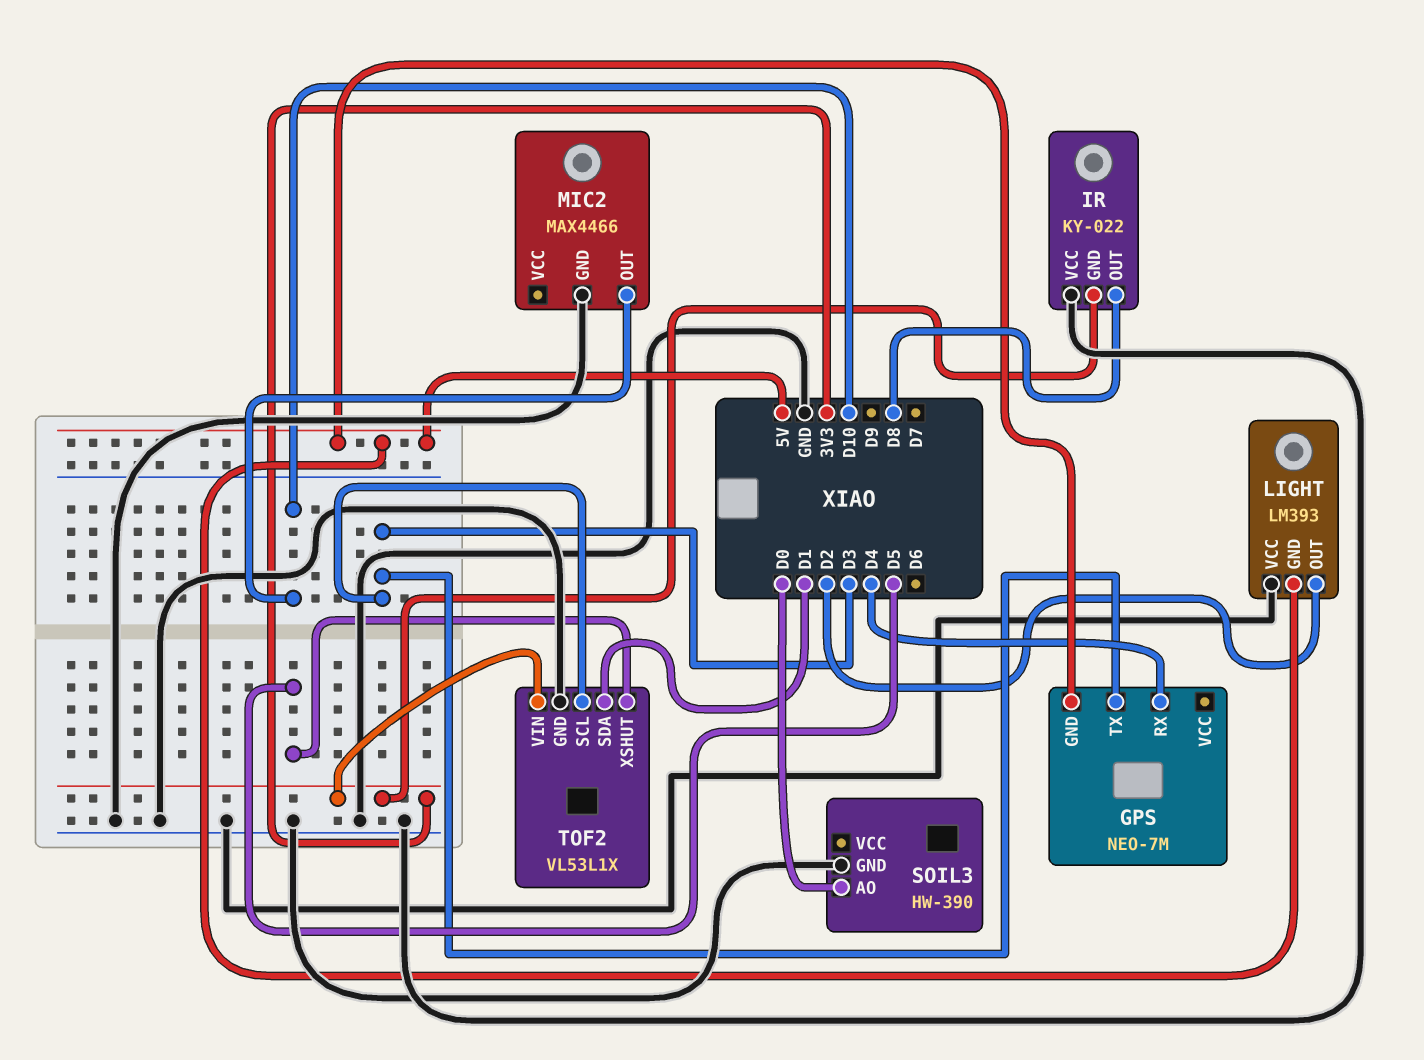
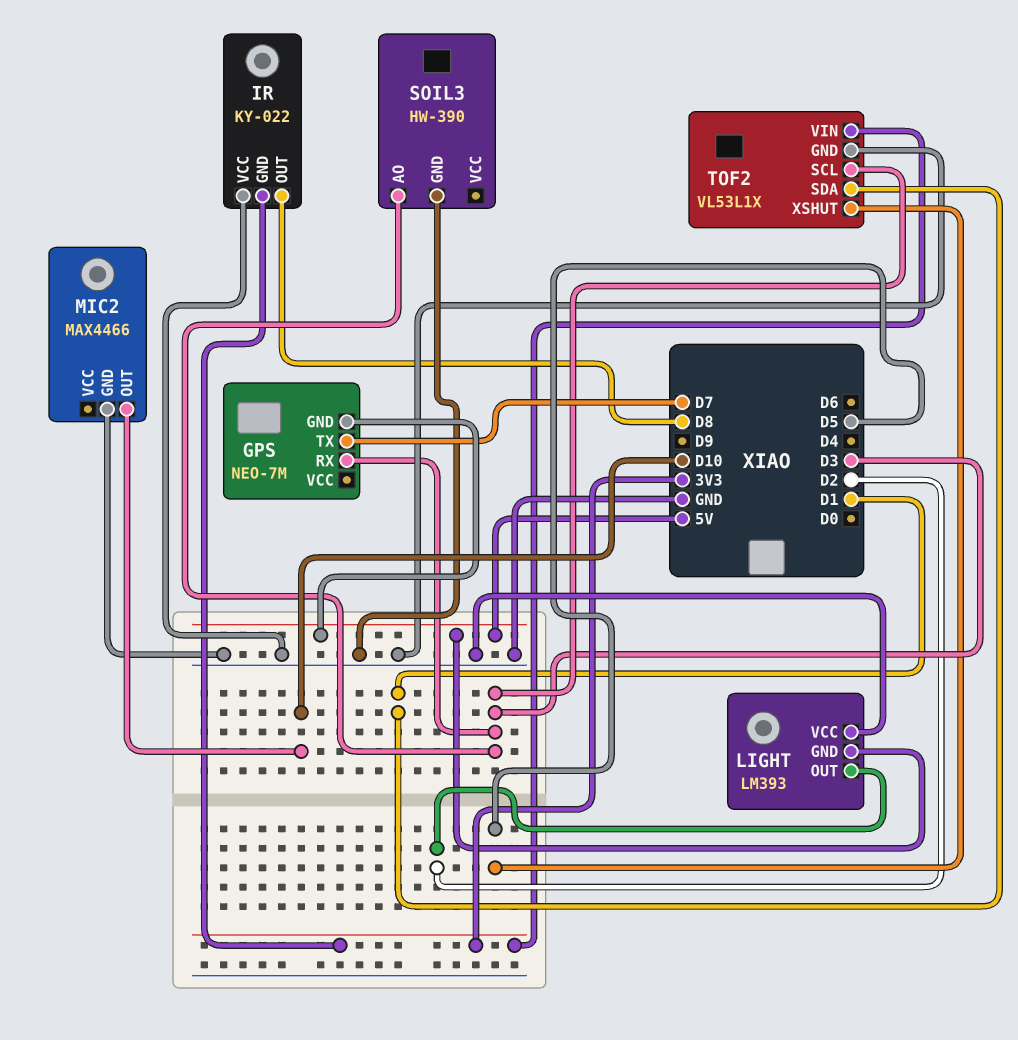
GPS pin RX: D4 -> D3
GPS pin TX: D3 -> D7
SOIL3 pin AO: D0 -> D3

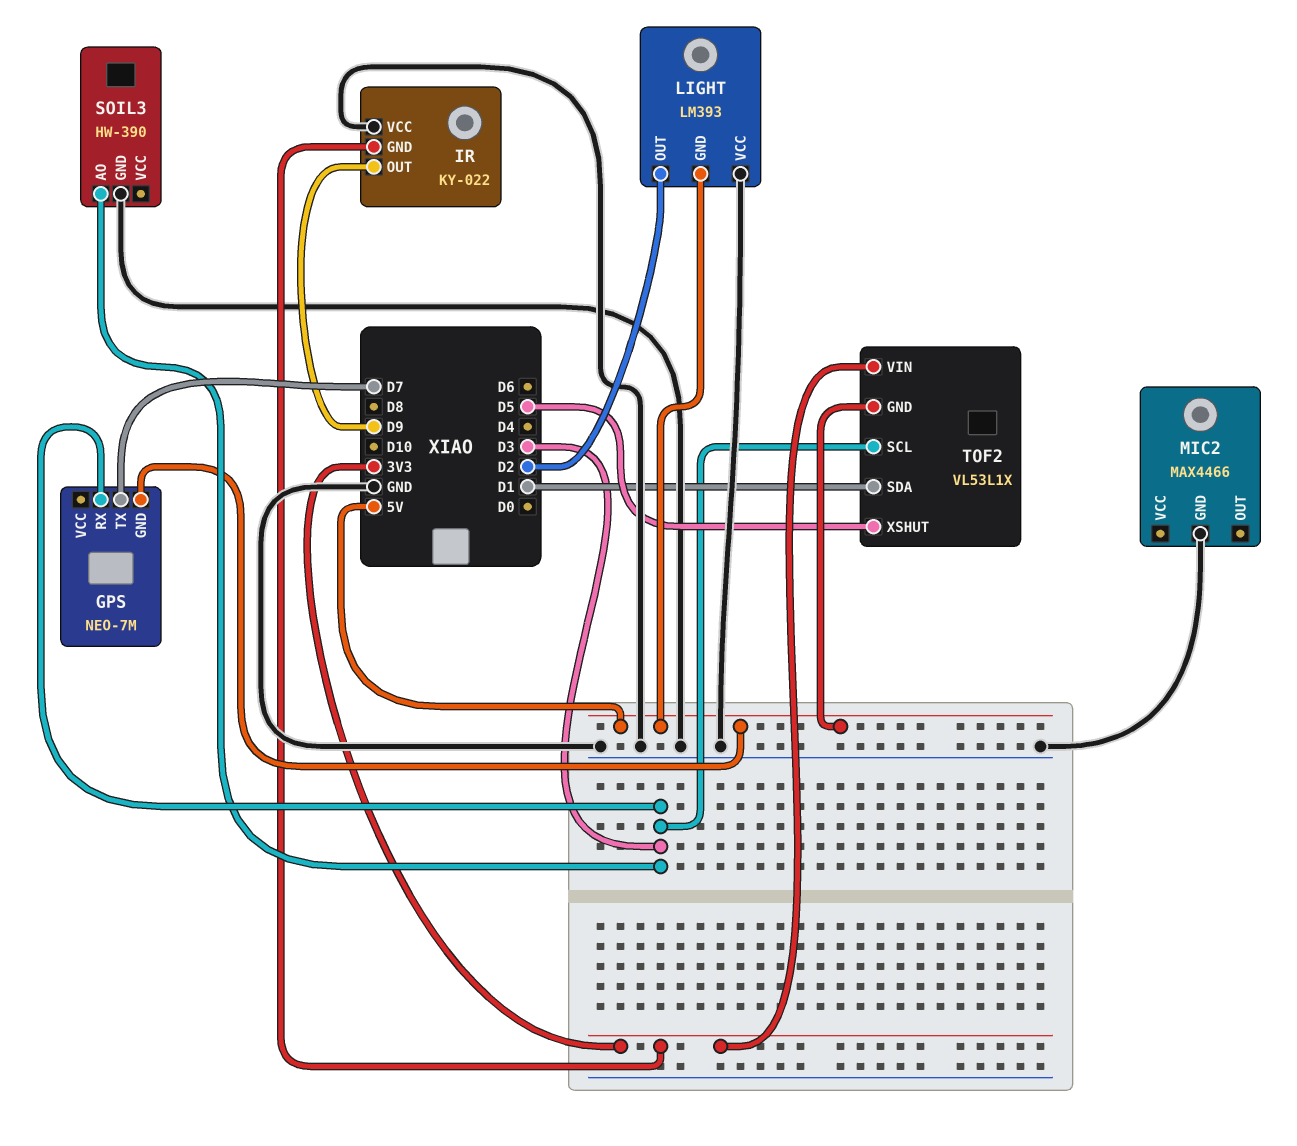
IR pin OUT: D8 -> D9
MIC2 pin OUT: D10 -> none
TOF2 pin GND: GND -> 5V

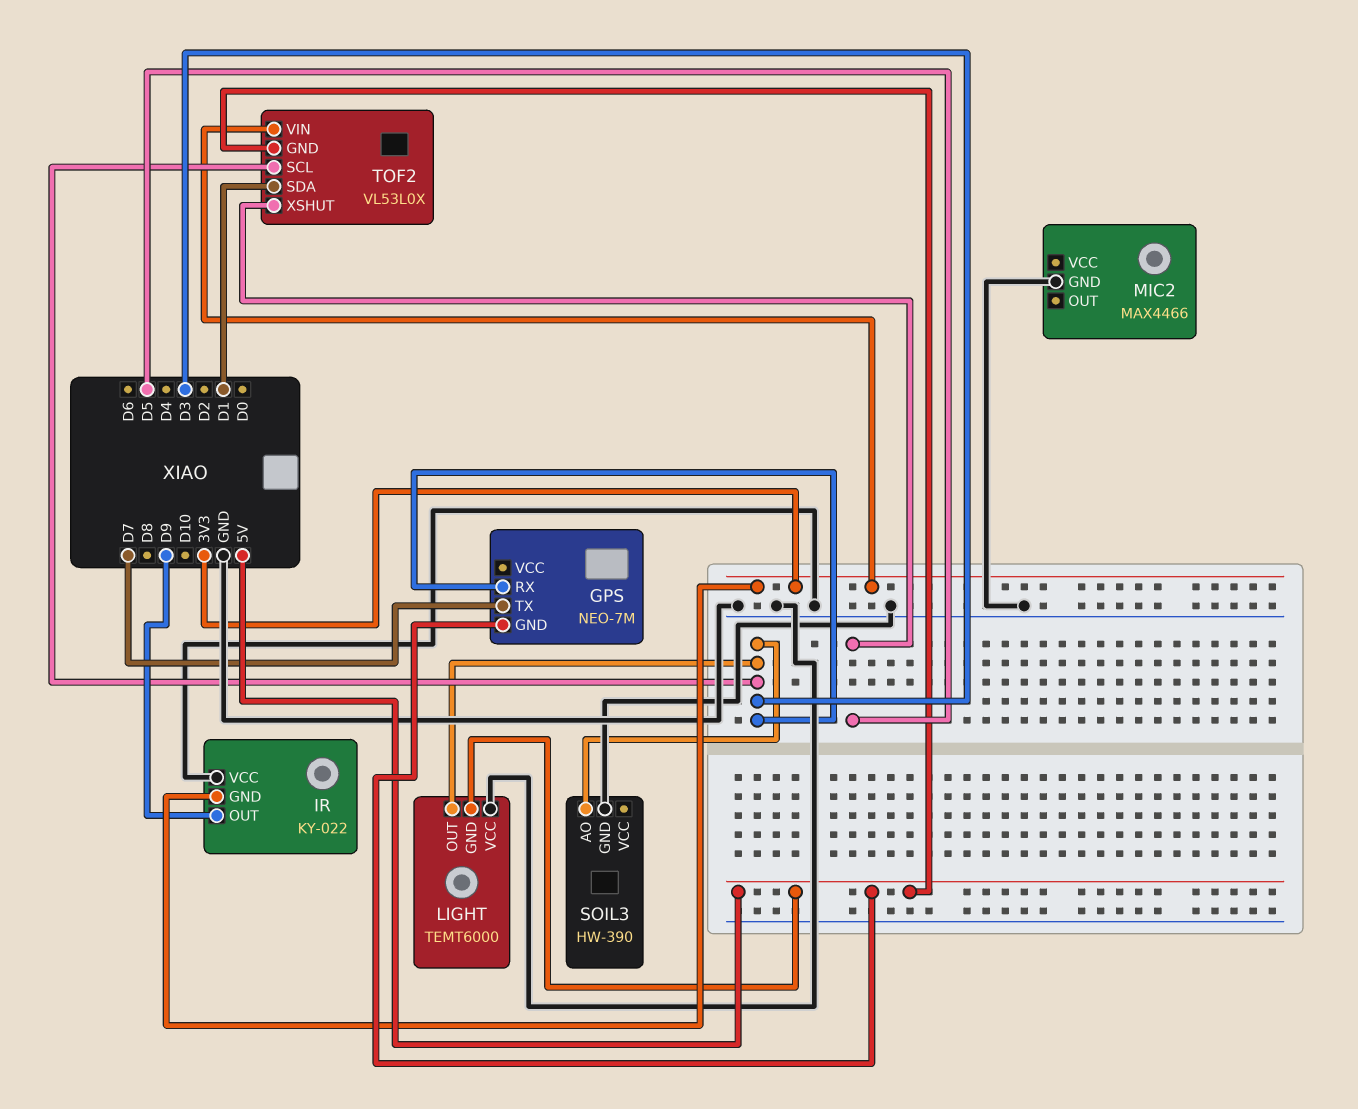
LIGHT: LM393 -> TEMT6000
LIGHT pin OUT: D2 -> D3
TOF2: VL53L1X -> VL53L0X

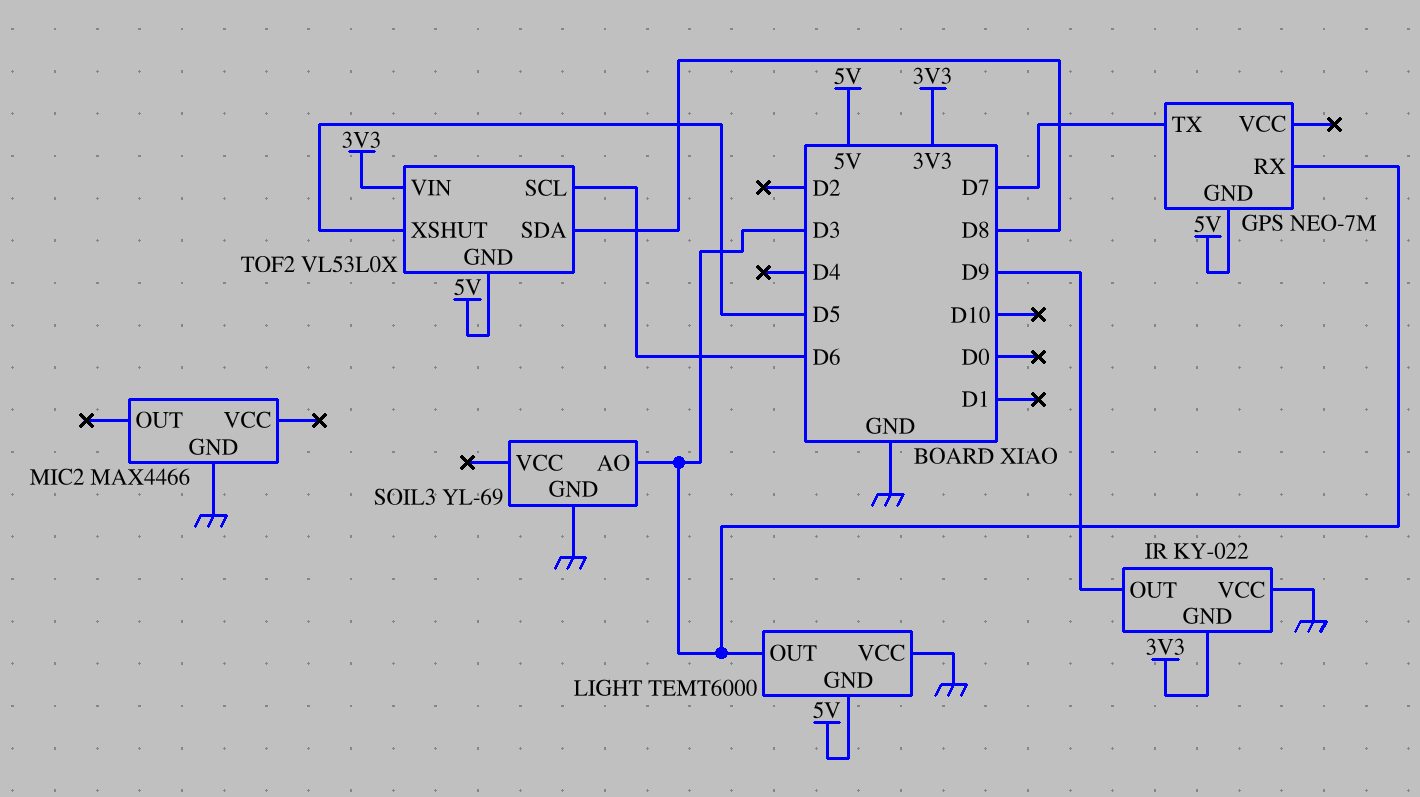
SOIL3: HW-390 -> YL-69
TOF2 pin SCL: D3 -> D6
TOF2 pin SDA: D1 -> D8

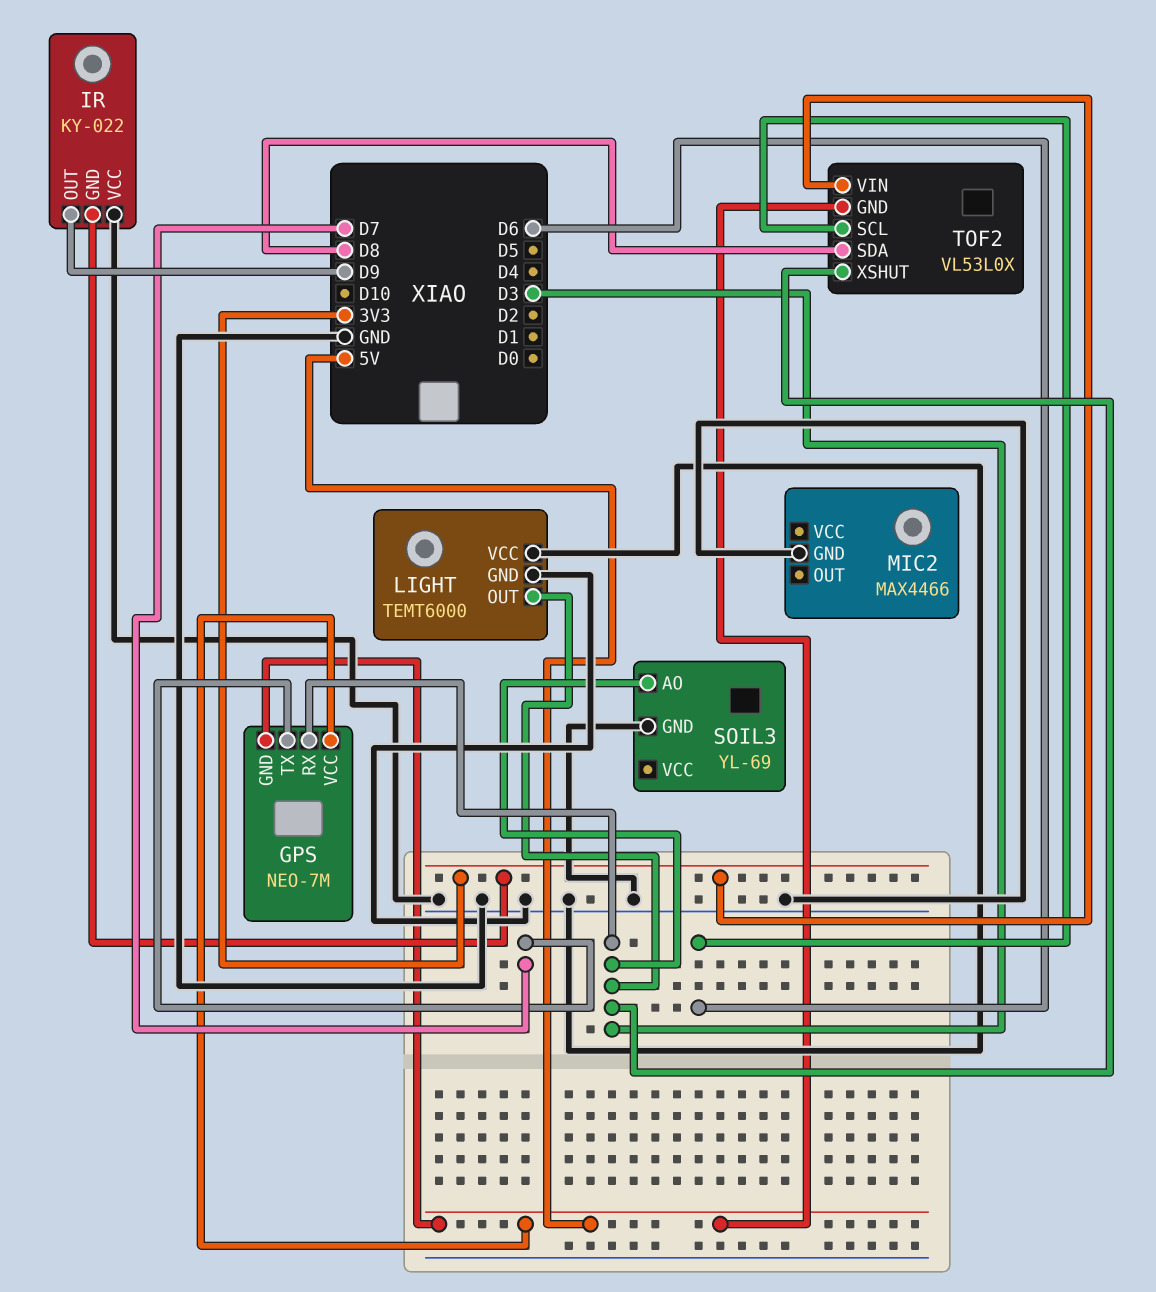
GPS pin VCC: none -> 5V
LIGHT pin GND: 5V -> GND
TOF2 pin XSHUT: D5 -> D3

